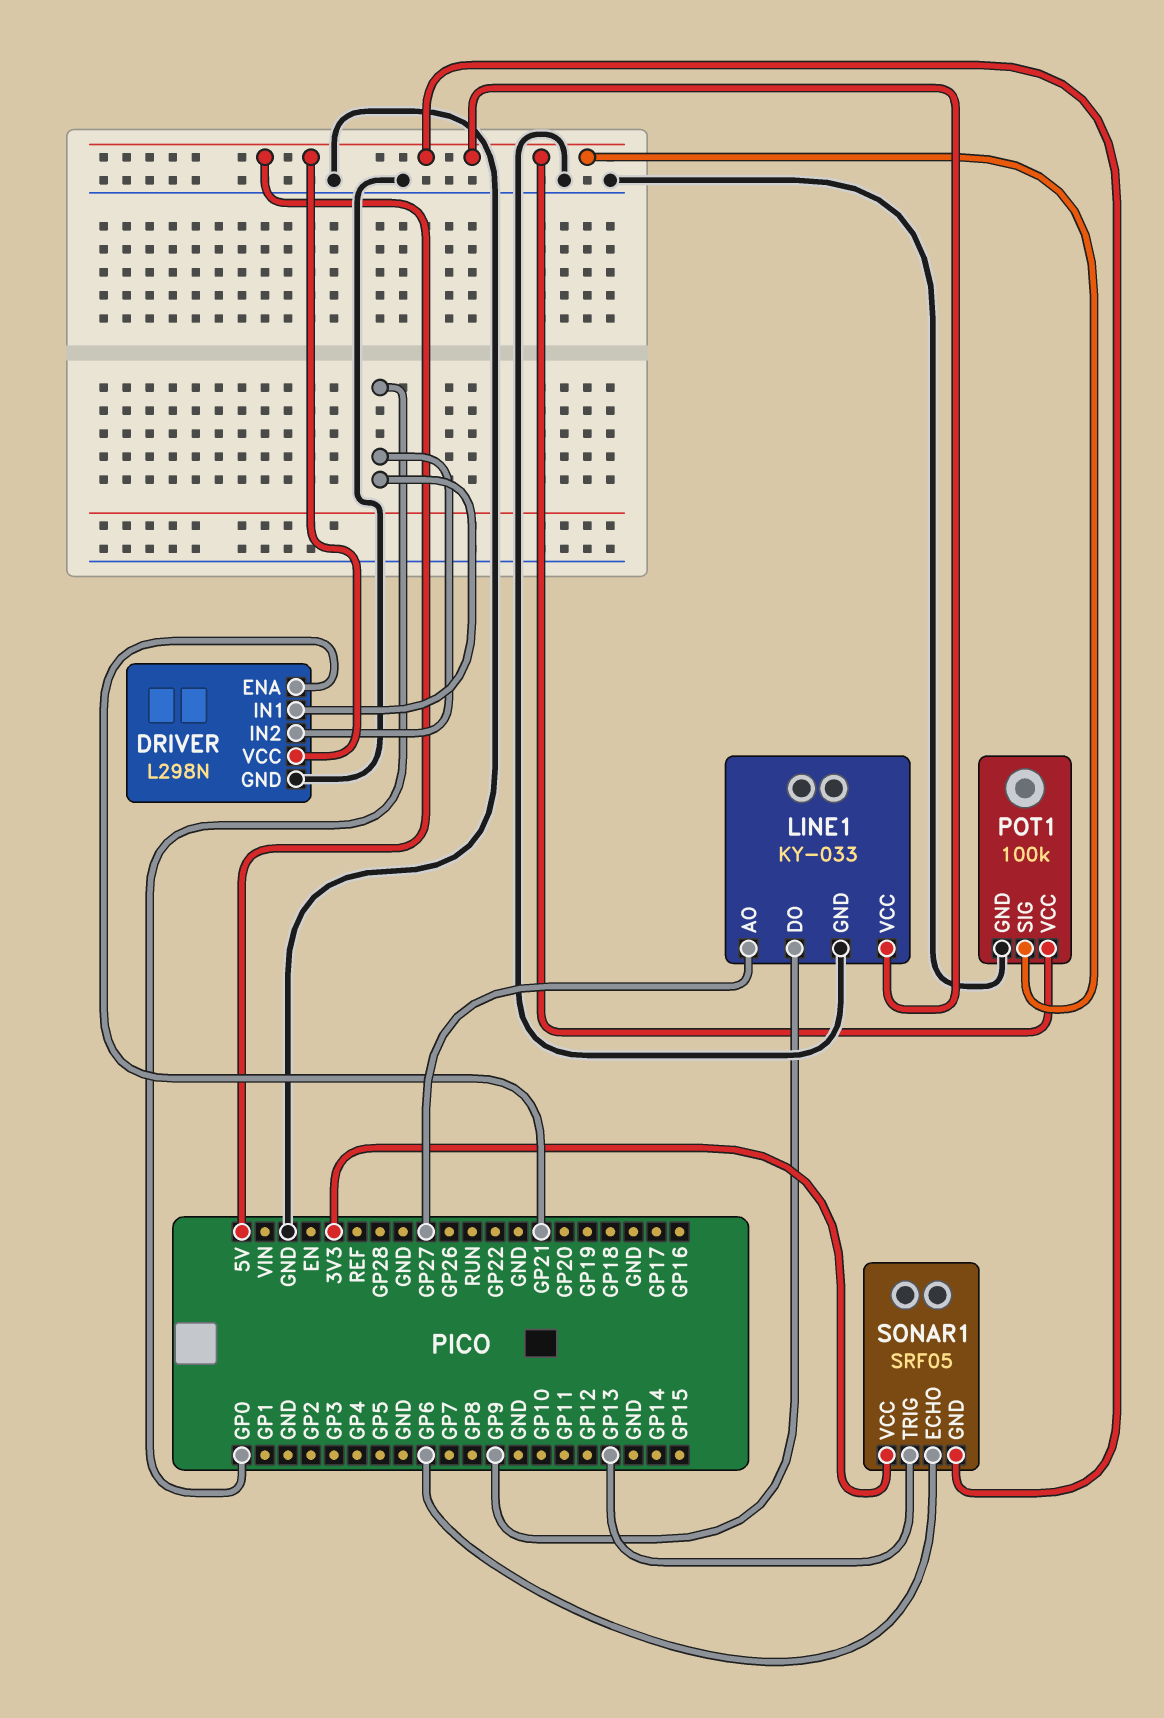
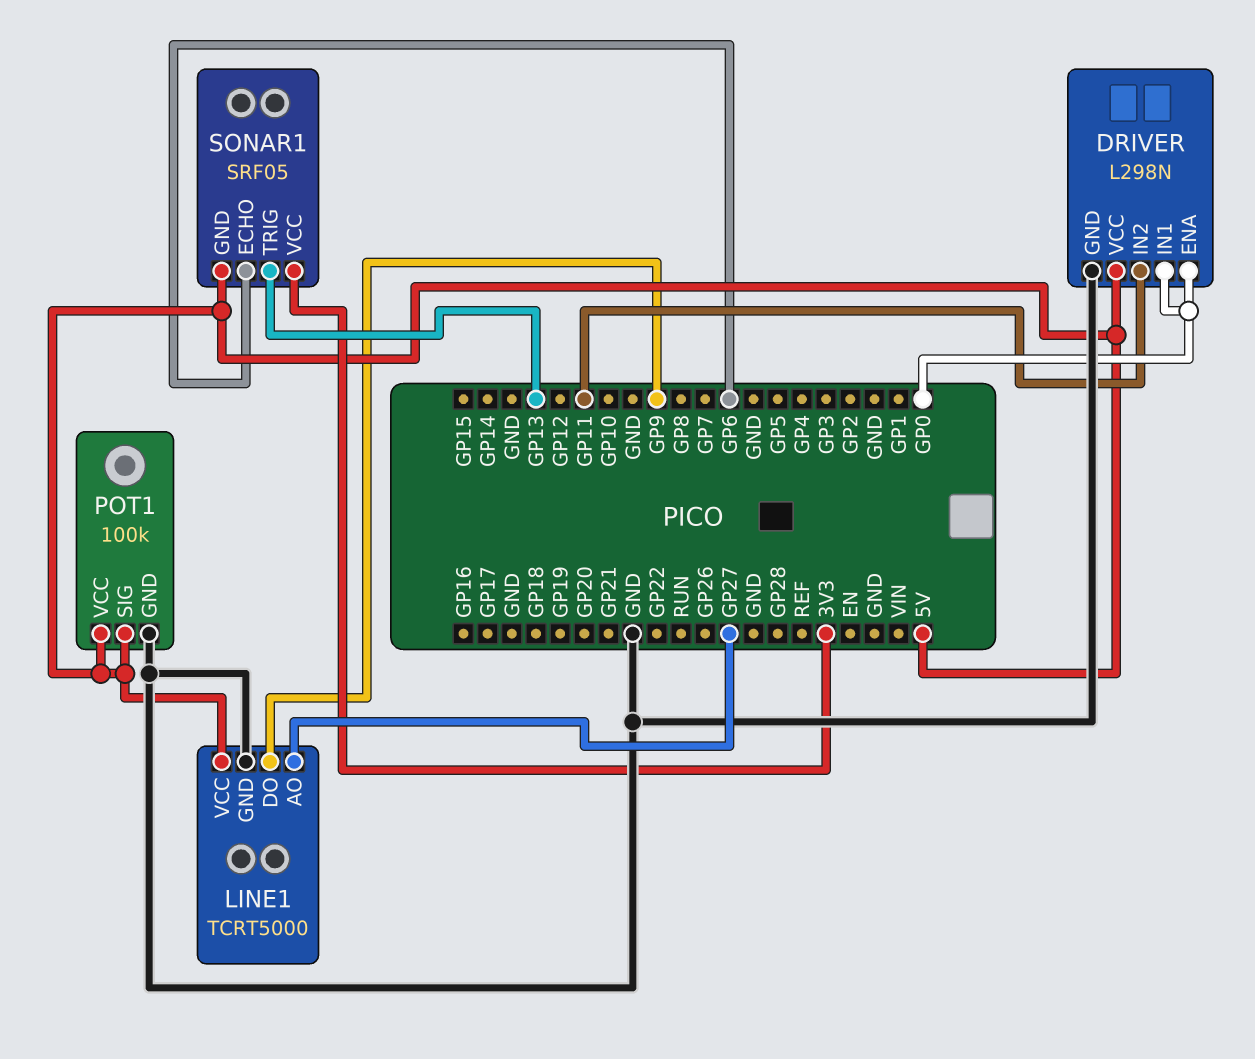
DRIVER pin ENA: GP21 -> GP0
DRIVER pin IN2: GP0 -> GP11
LINE1: KY-033 -> TCRT5000

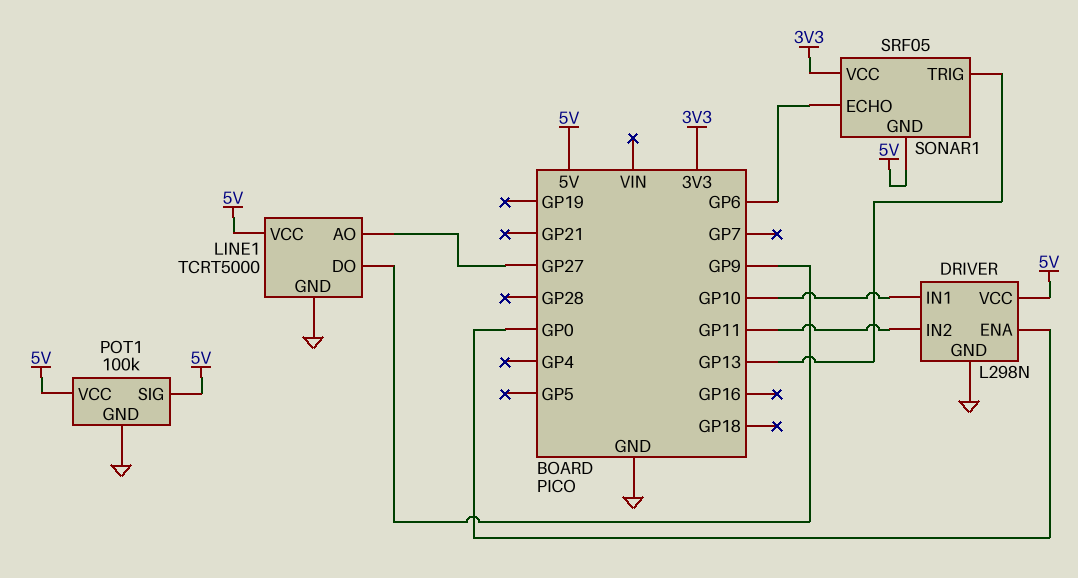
DRIVER pin IN1: GP0 -> GP10

